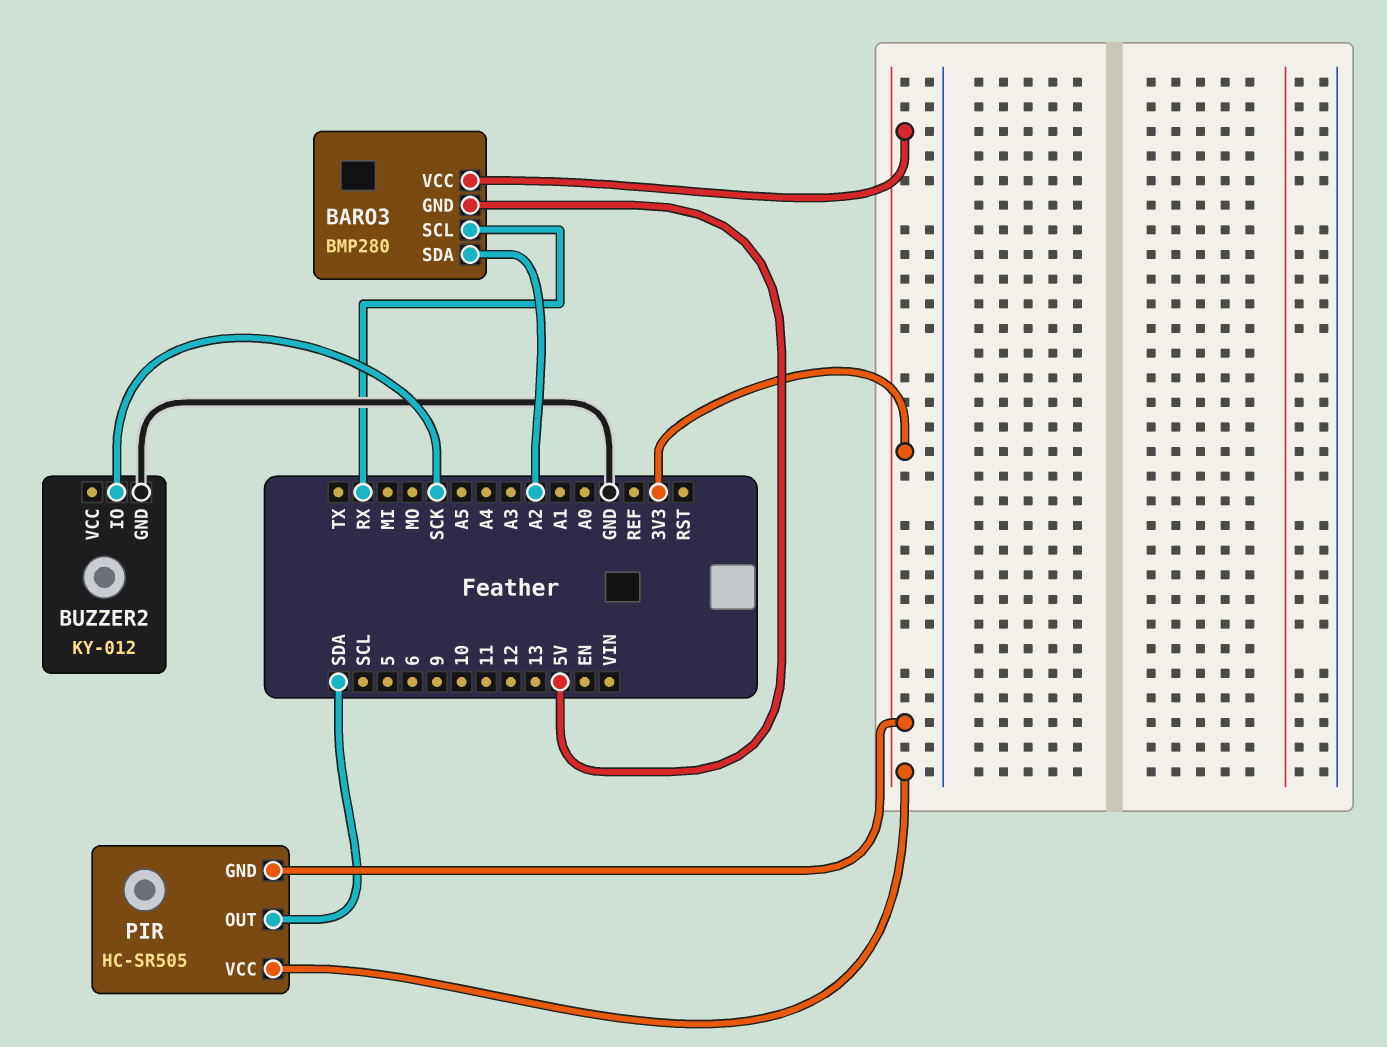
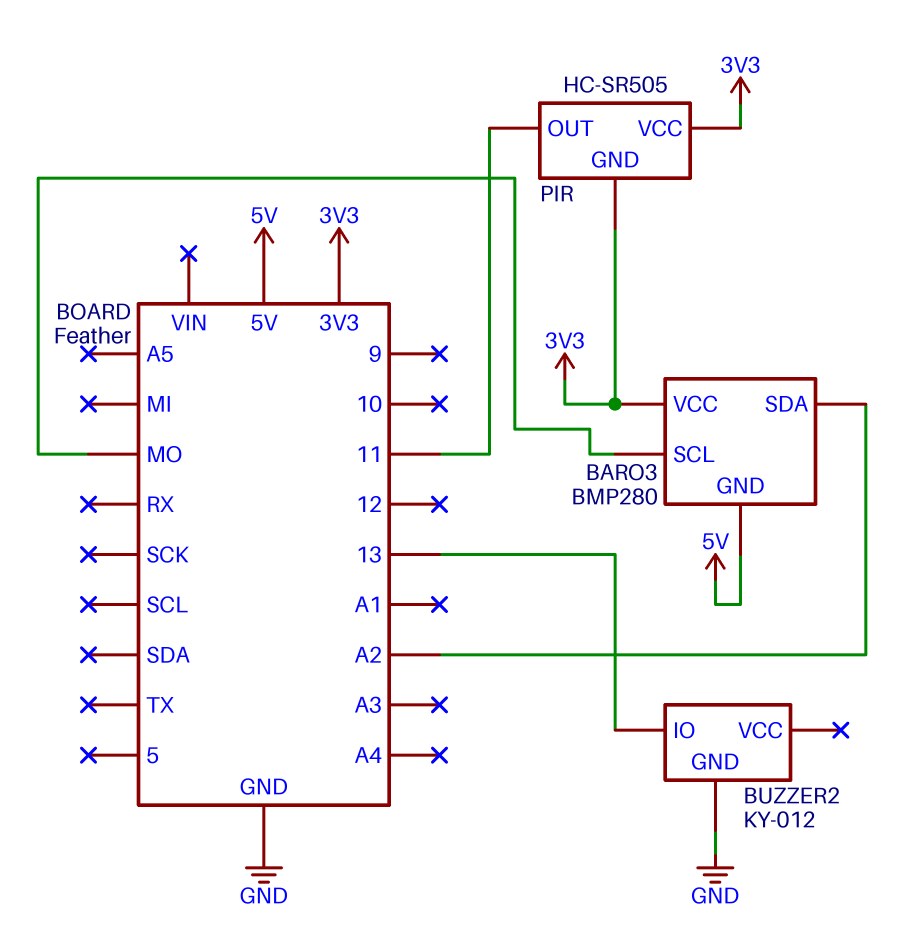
BARO3 pin SCL: RX -> MO
BUZZER2 pin IO: SCK -> 13
PIR pin OUT: SDA -> 11

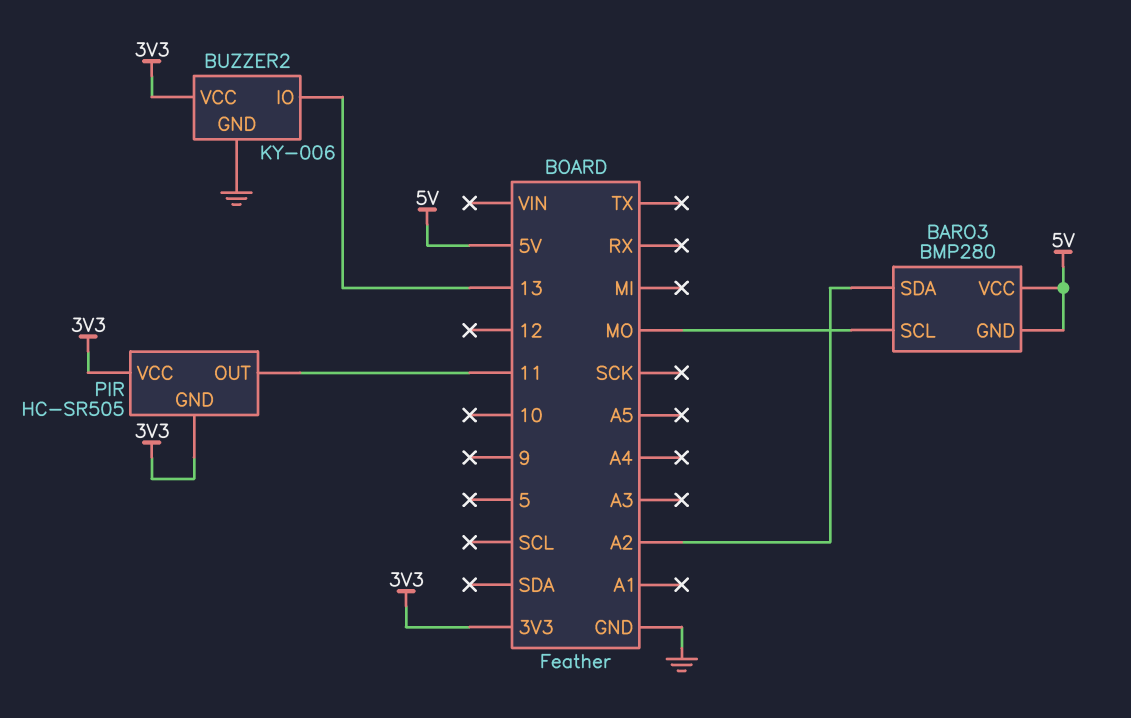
BARO3 pin VCC: 3V3 -> 5V
BUZZER2: KY-012 -> KY-006
BUZZER2 pin VCC: none -> 3V3

